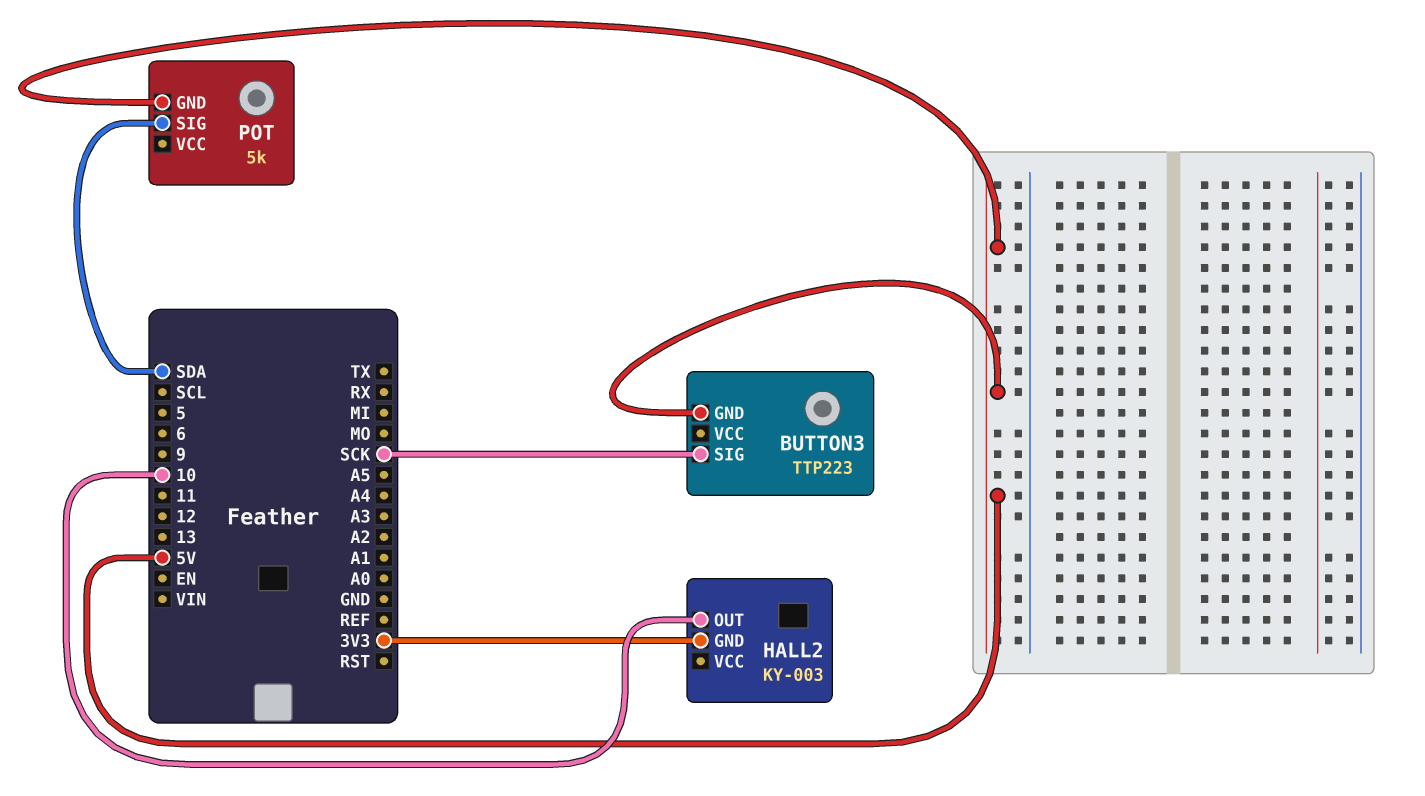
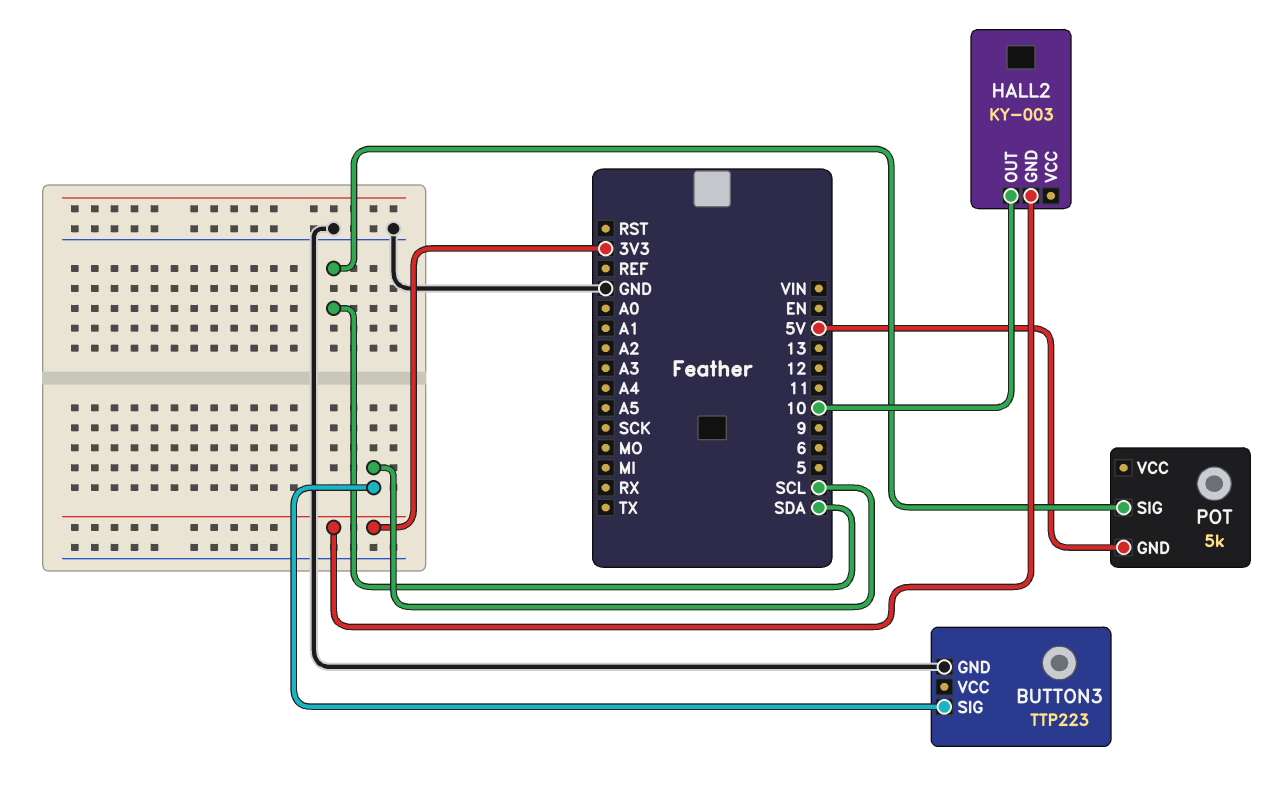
BUTTON3 pin GND: 5V -> GND
BUTTON3 pin SIG: SCK -> SCL

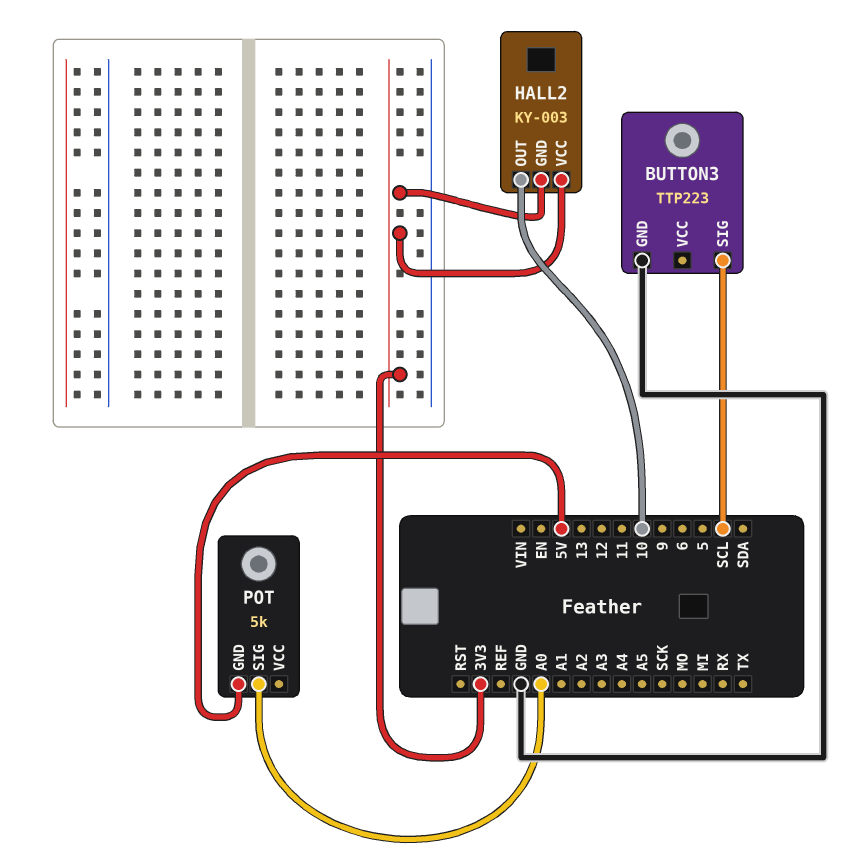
HALL2 pin VCC: none -> 3V3
POT pin SIG: SDA -> A0

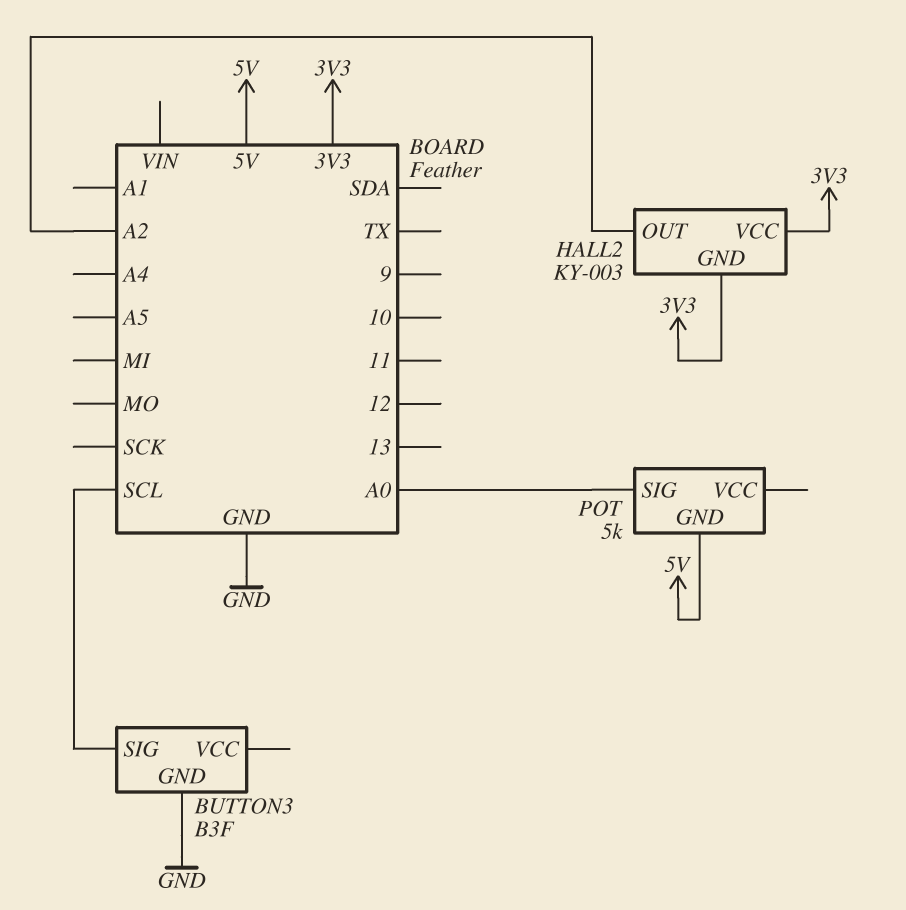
BUTTON3: TTP223 -> B3F
HALL2 pin OUT: 10 -> A2

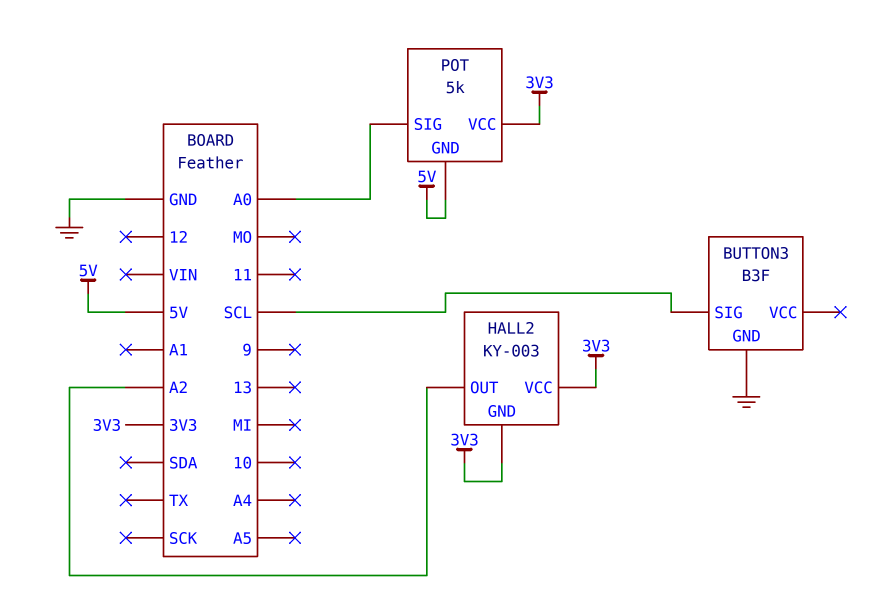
POT pin VCC: none -> 3V3

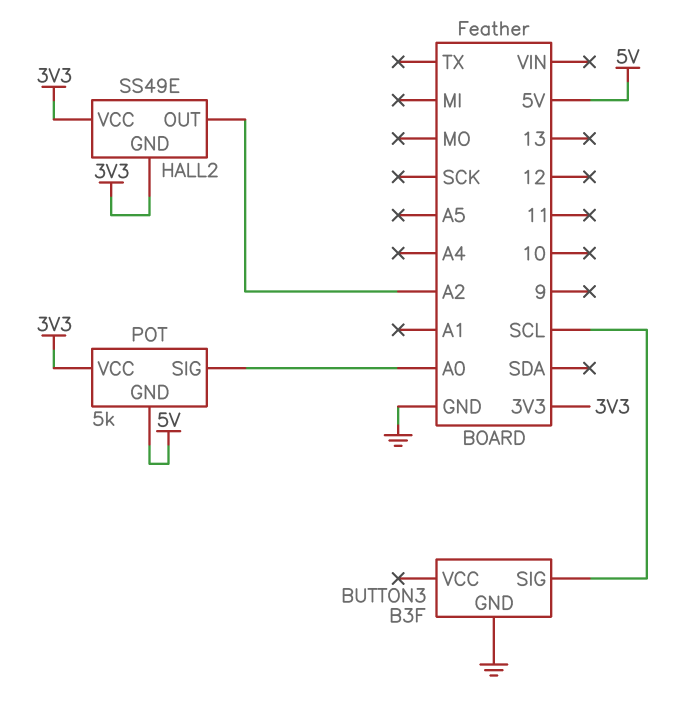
HALL2: KY-003 -> SS49E

